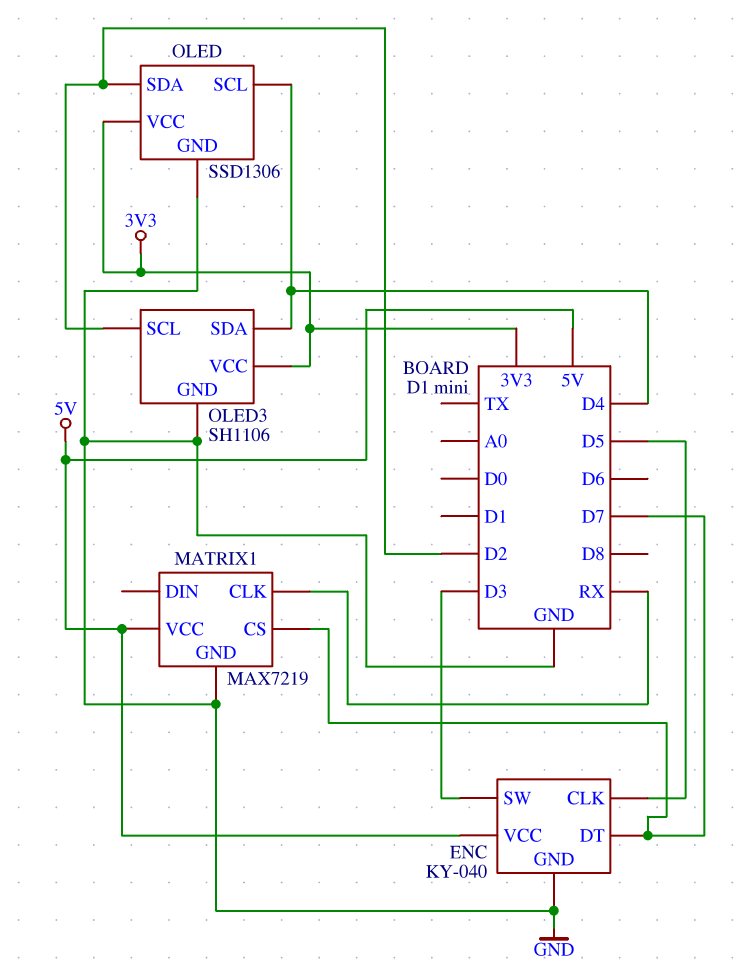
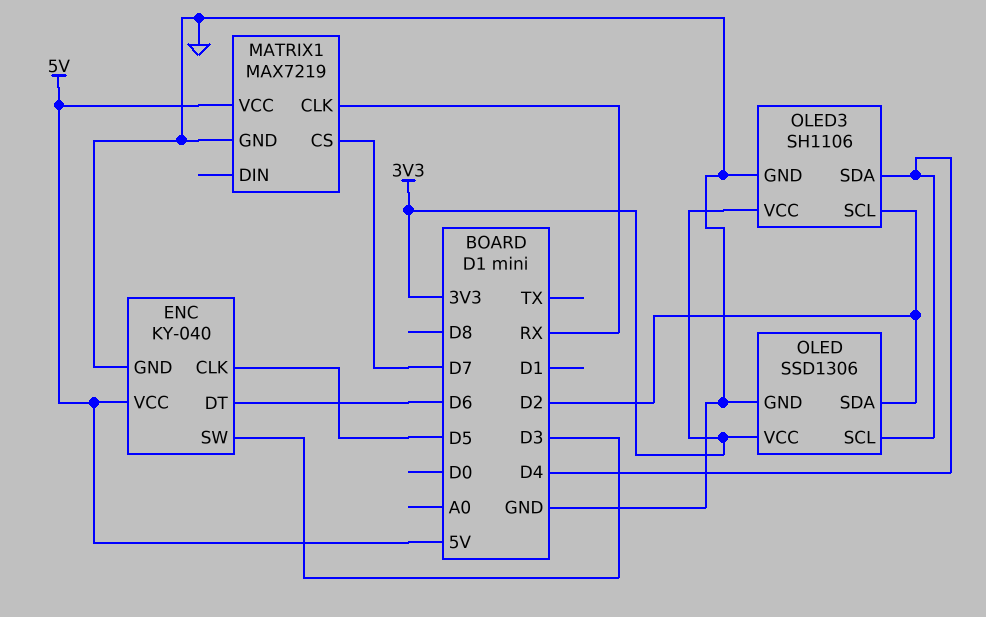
ENC pin DT: D7 -> D6

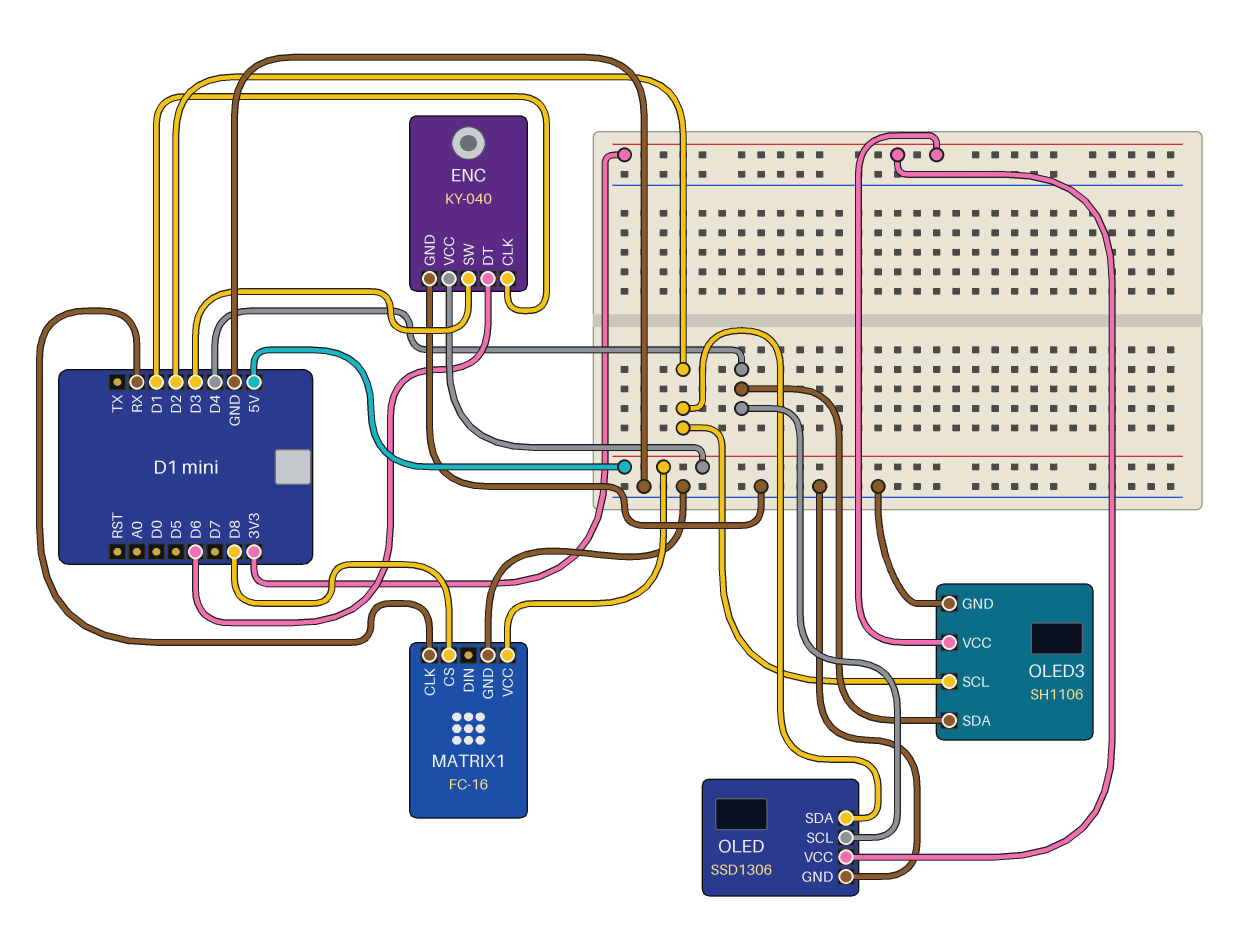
ENC pin CLK: D5 -> D1
MATRIX1: MAX7219 -> FC-16
MATRIX1 pin CS: D7 -> D8

